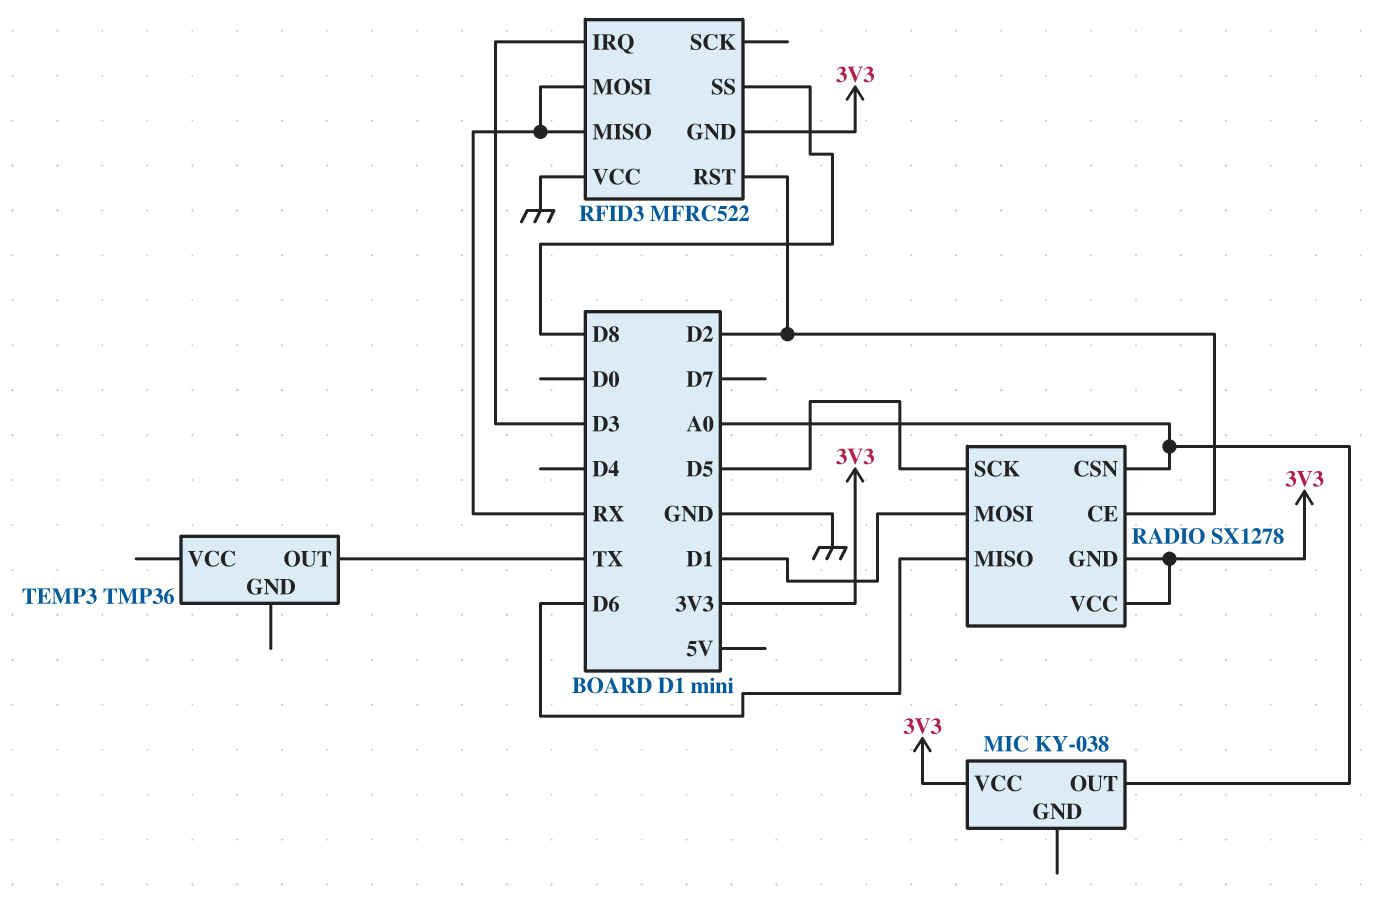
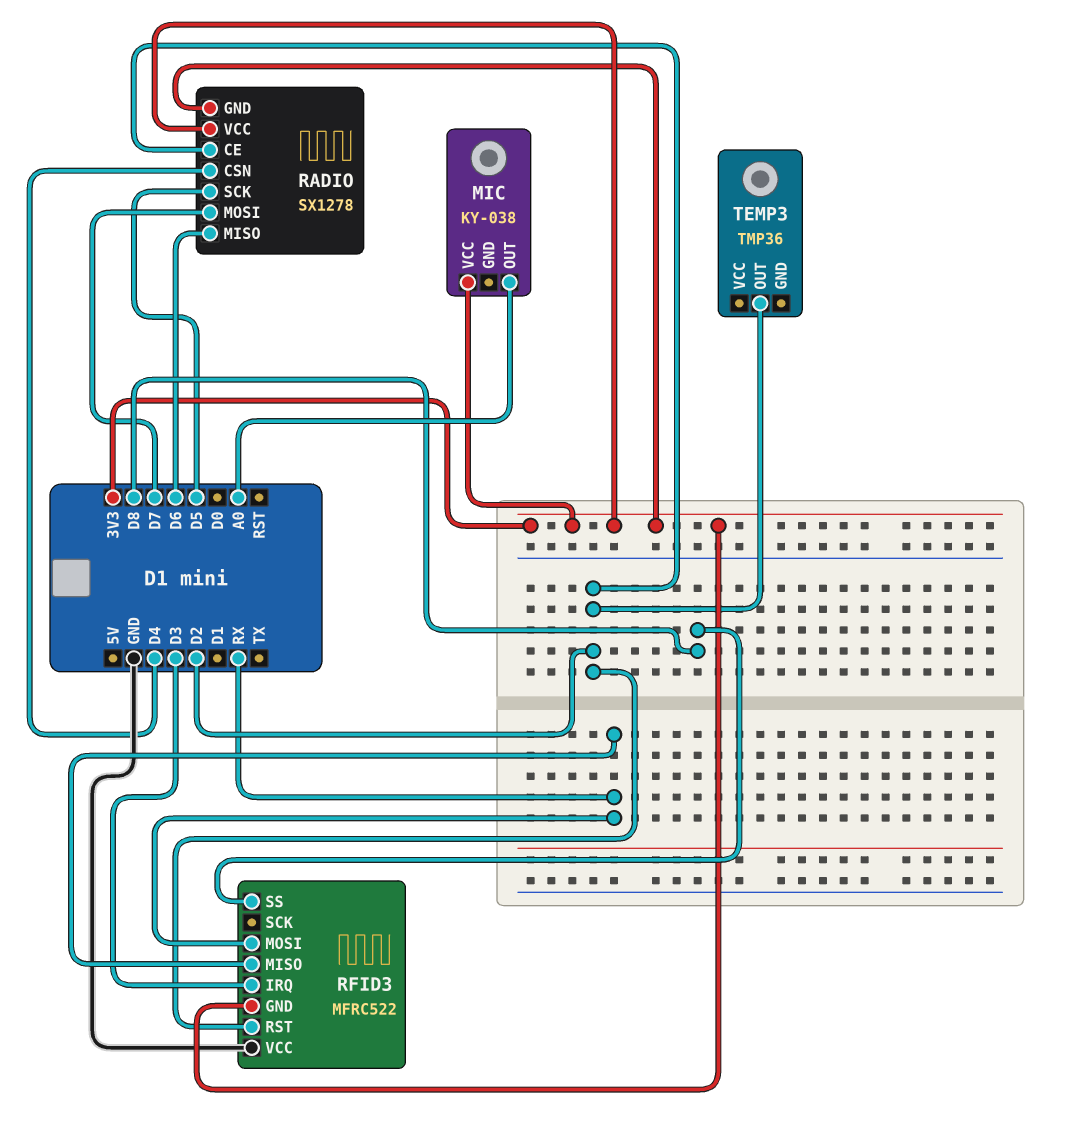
RADIO pin CSN: A0 -> D4
RADIO pin MOSI: D1 -> D7
TEMP3 pin OUT: TX -> D2

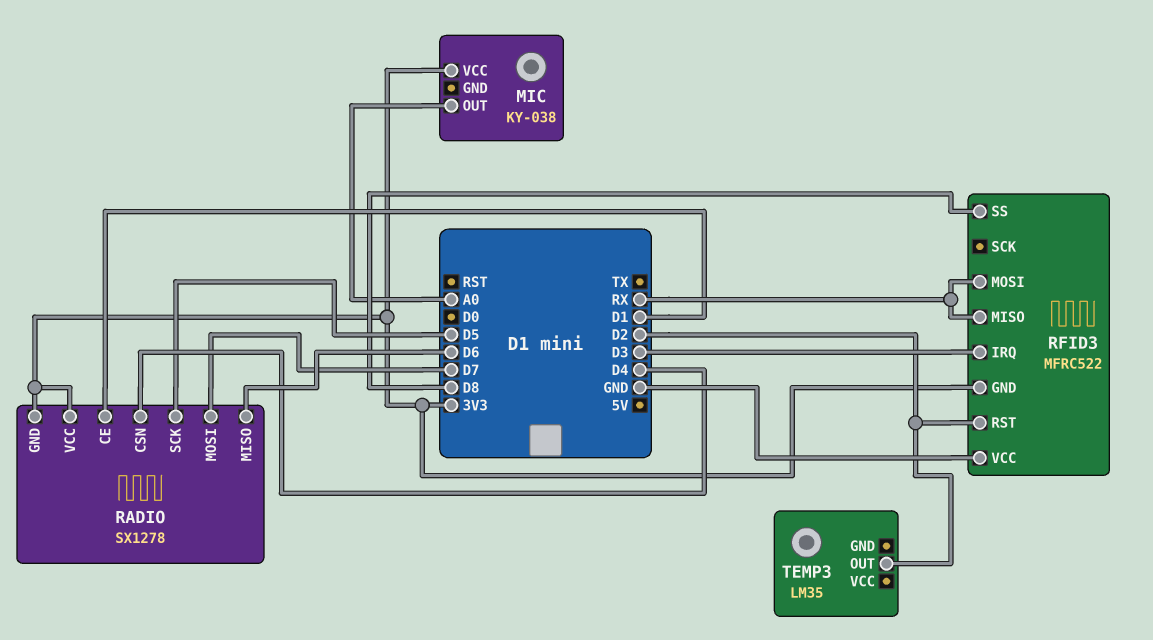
RADIO pin CE: D2 -> D1
TEMP3: TMP36 -> LM35

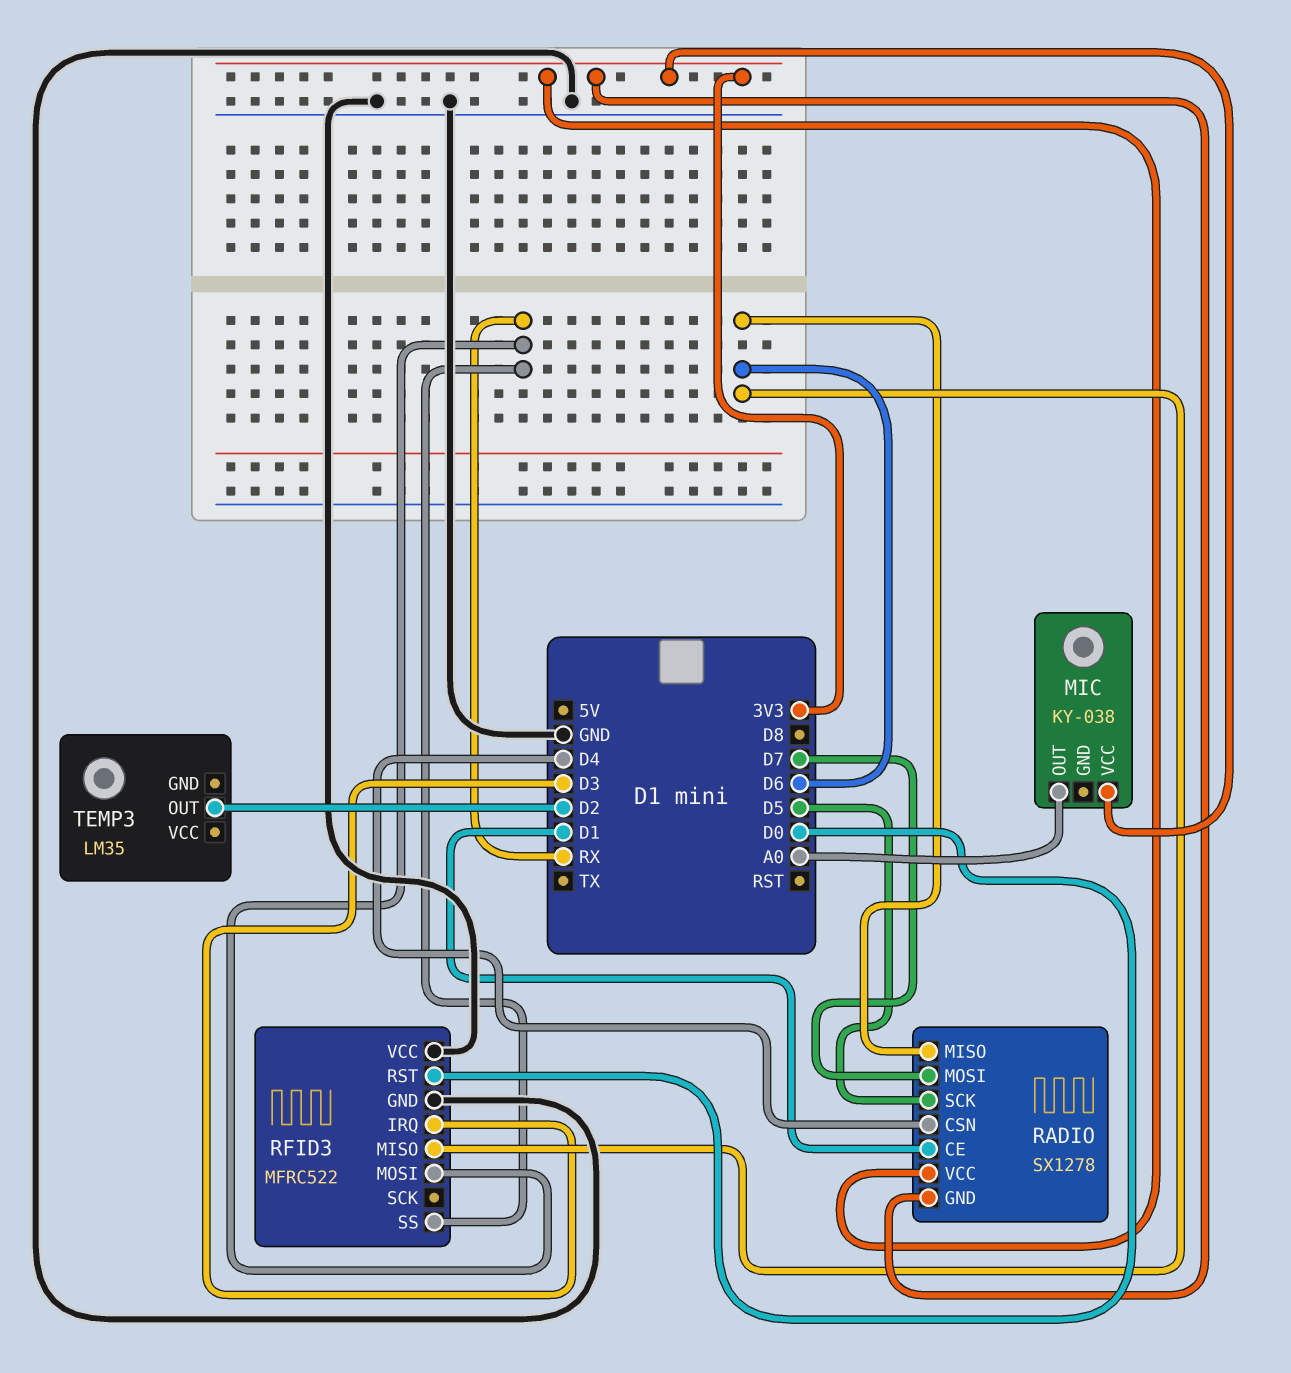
RFID3 pin GND: 3V3 -> GND
RFID3 pin MISO: RX -> D6
RFID3 pin RST: D2 -> D0
RFID3 pin SS: D8 -> RX

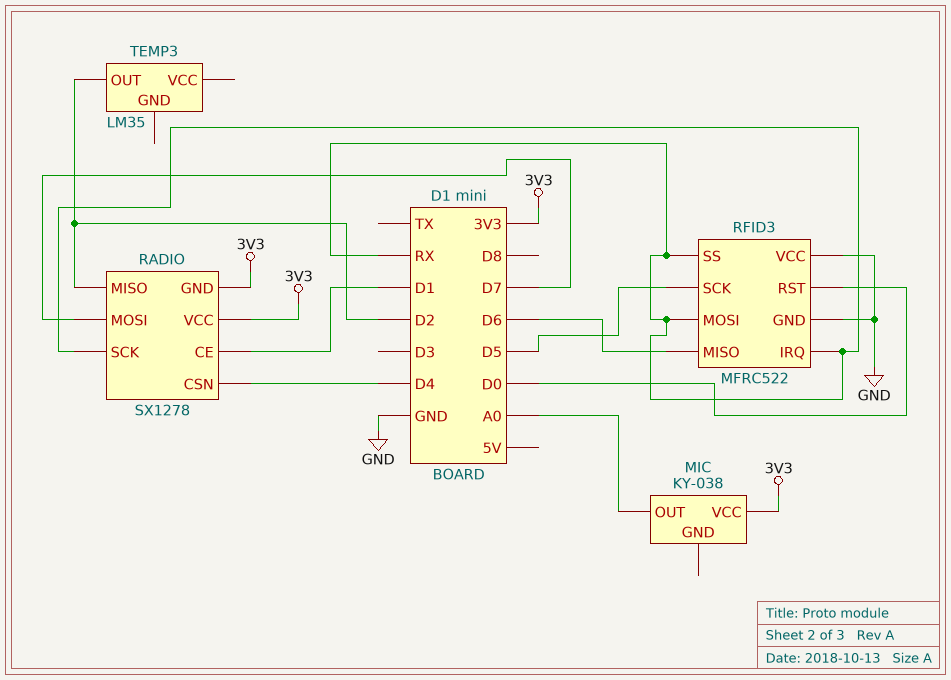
RADIO pin MISO: D6 -> D2
RADIO pin SCK: D5 -> RX
RFID3 pin IRQ: D3 -> RX
RFID3 pin SCK: none -> D5

